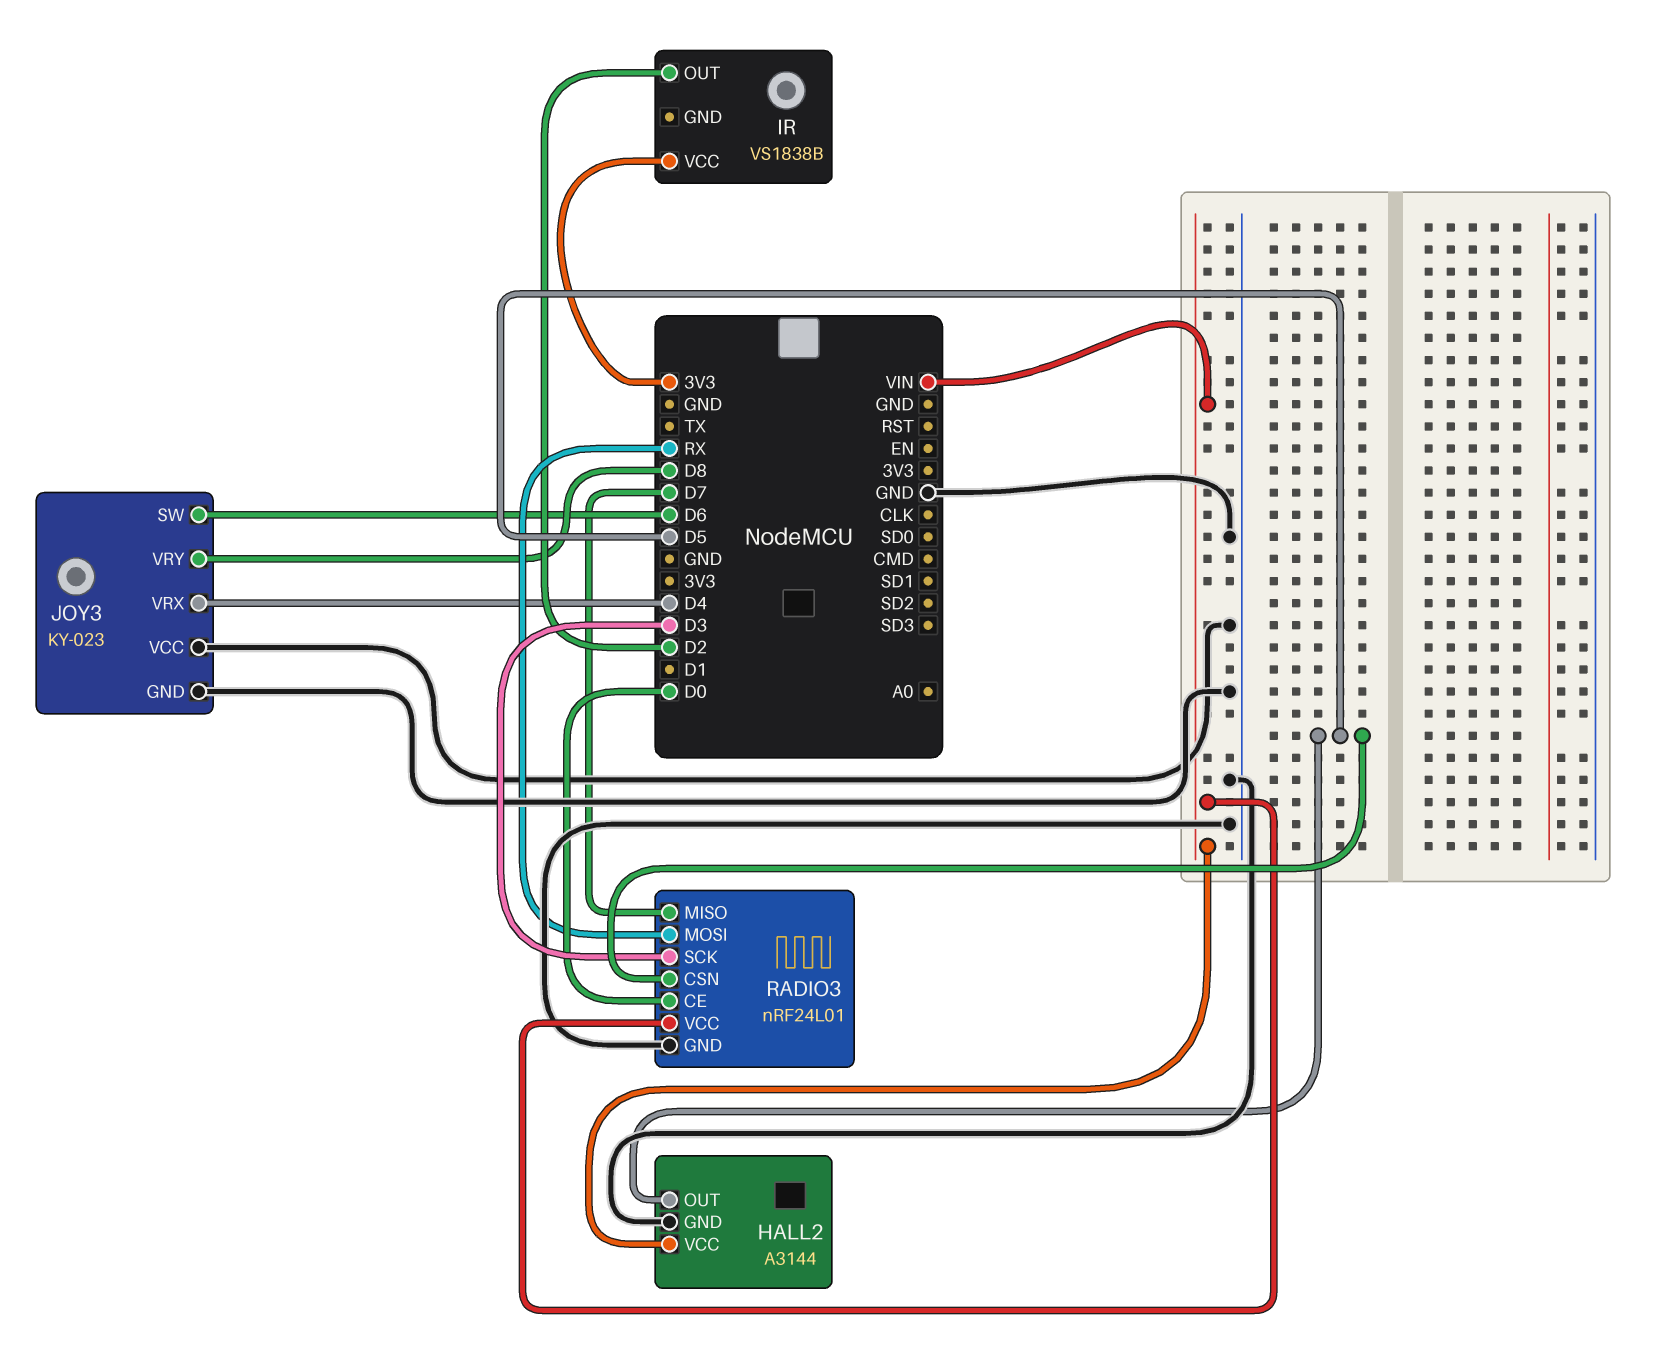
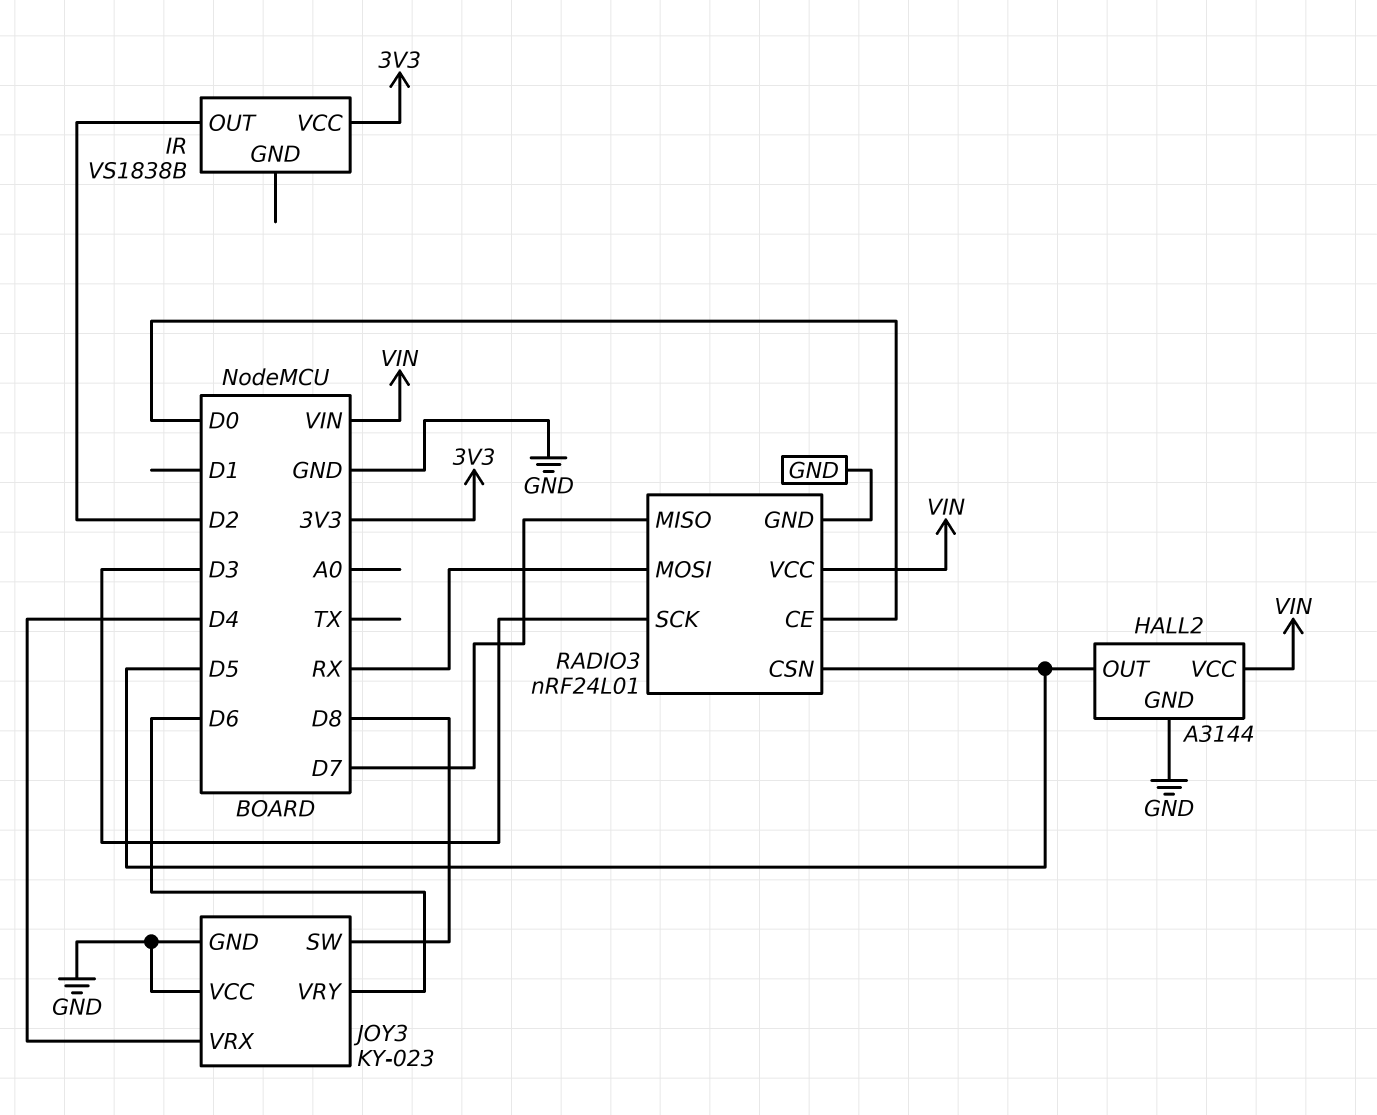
JOY3 pin SW: D6 -> D8
JOY3 pin VRY: D8 -> D6

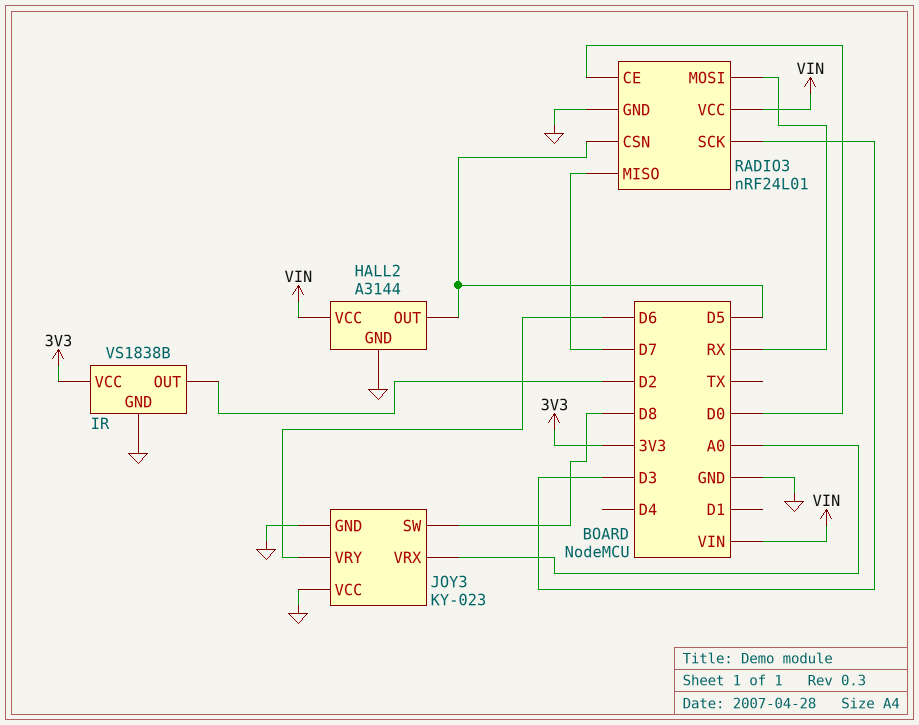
IR pin GND: none -> GND
JOY3 pin VRX: D4 -> A0

